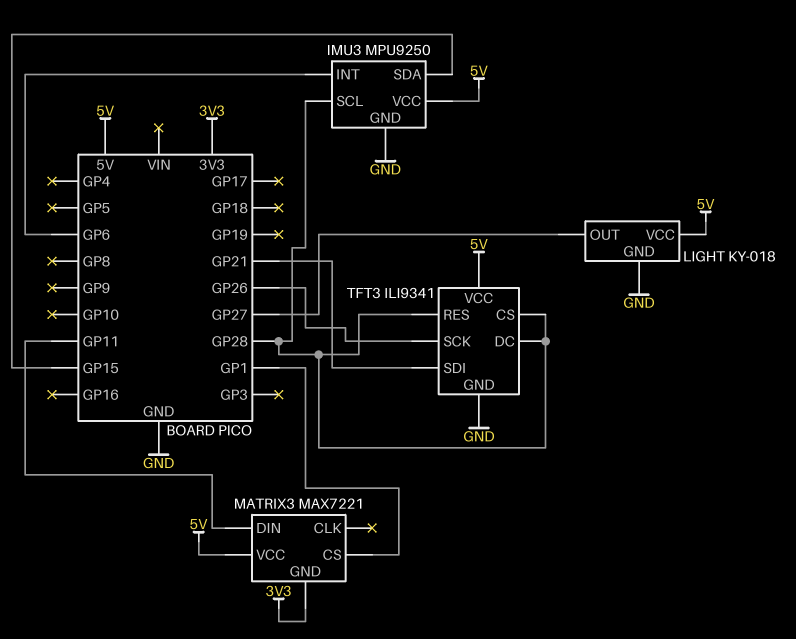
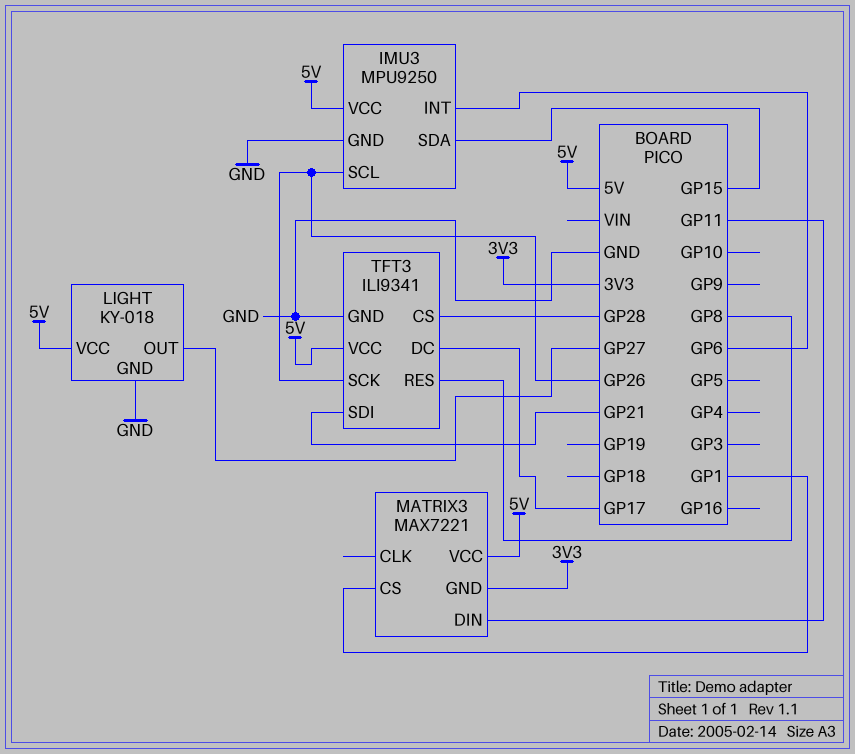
IMU3 pin SCL: GP28 -> GP26
TFT3 pin DC: GP28 -> GP17
TFT3 pin RES: GP28 -> GP8

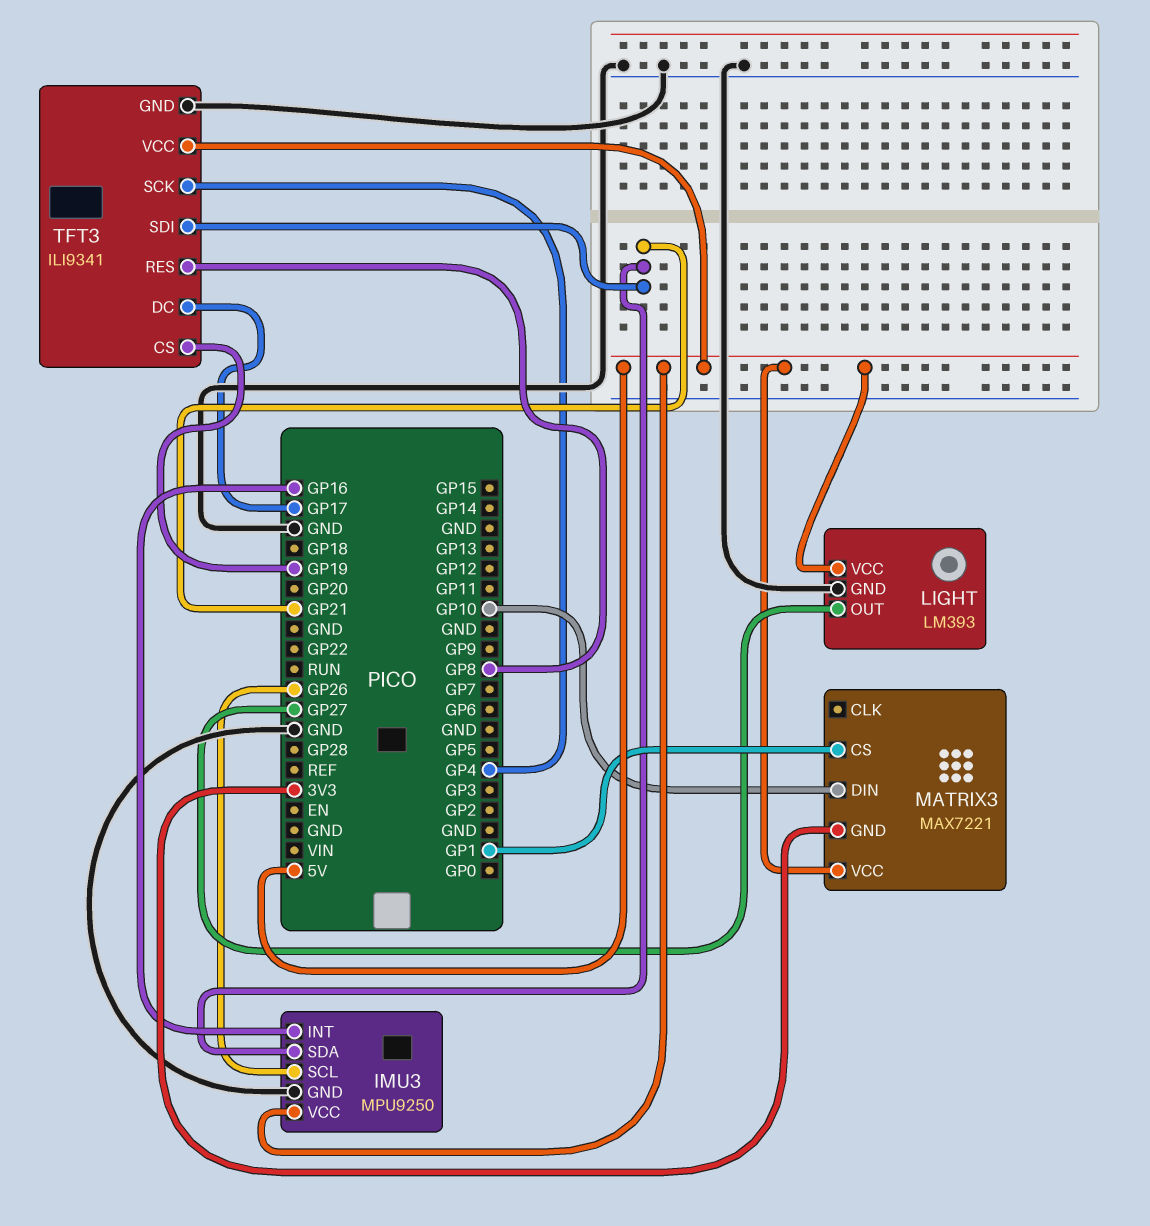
IMU3 pin INT: GP6 -> GP16
IMU3 pin SDA: GP15 -> GP21
LIGHT: KY-018 -> LM393
MATRIX3 pin DIN: GP11 -> GP10
TFT3 pin CS: GP28 -> GP19
TFT3 pin SCK: GP26 -> GP4

